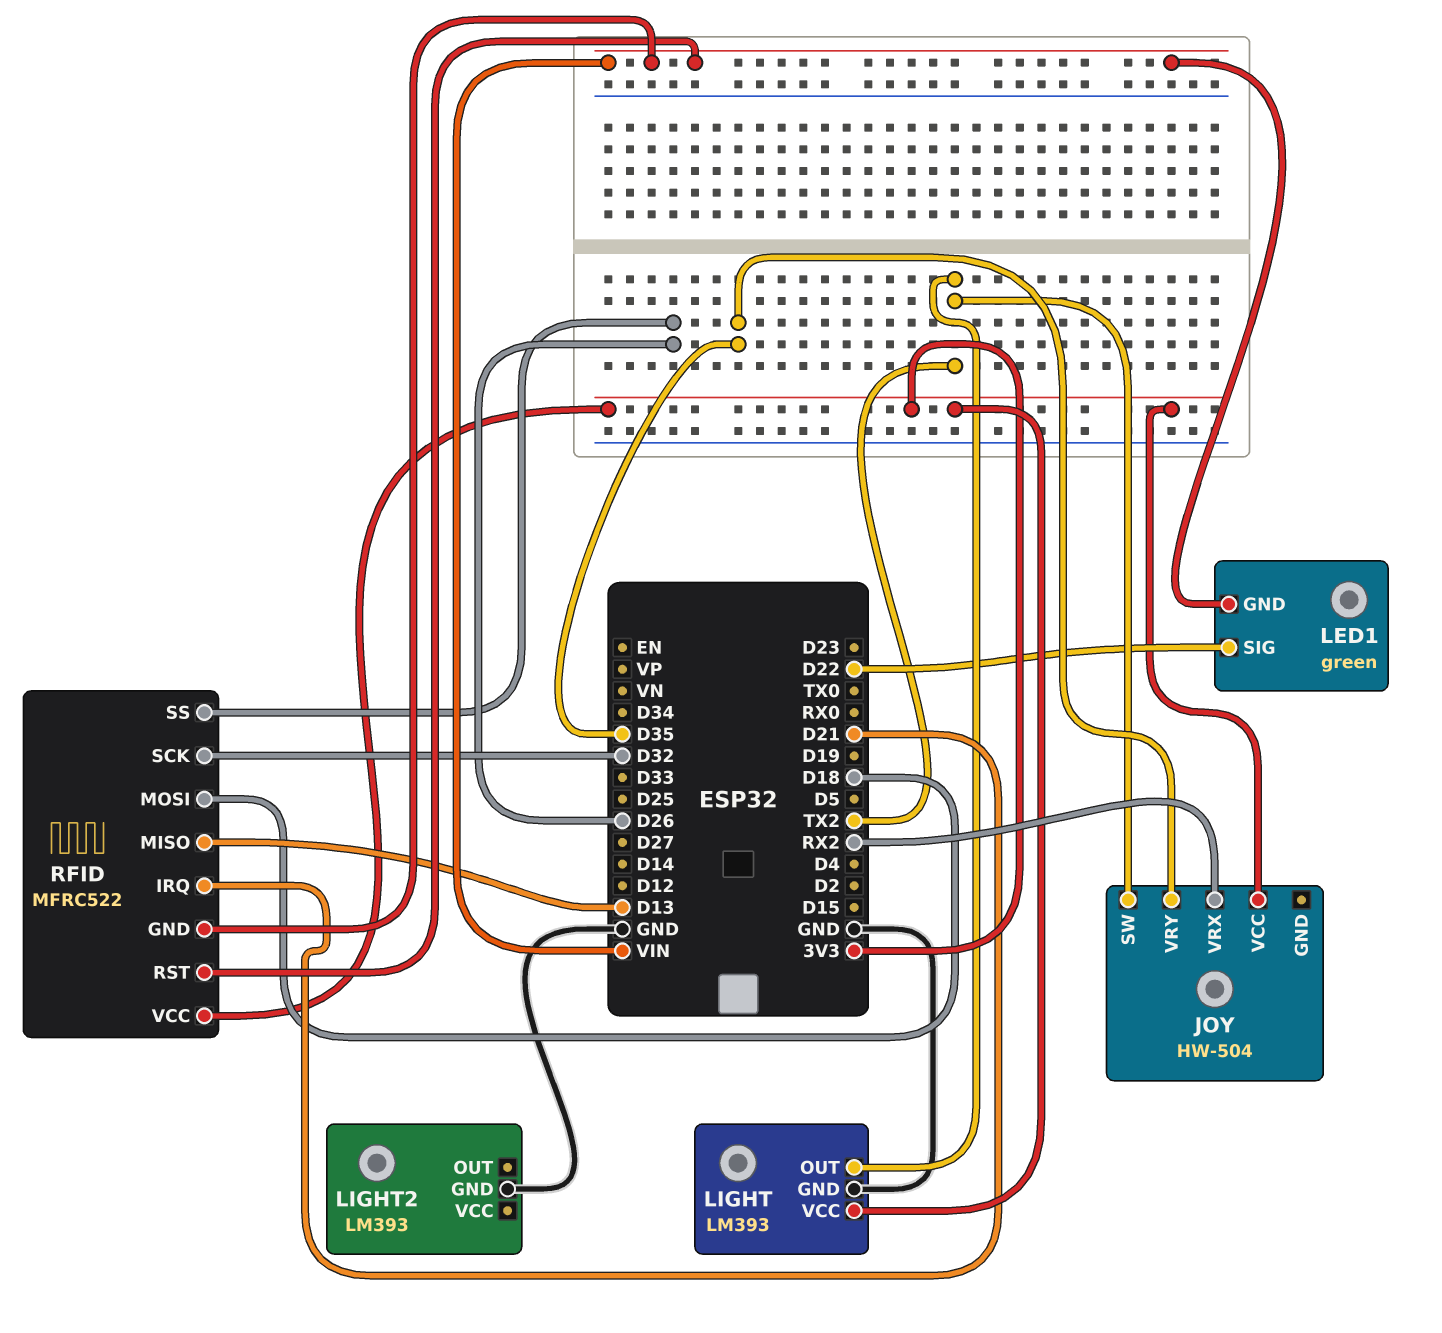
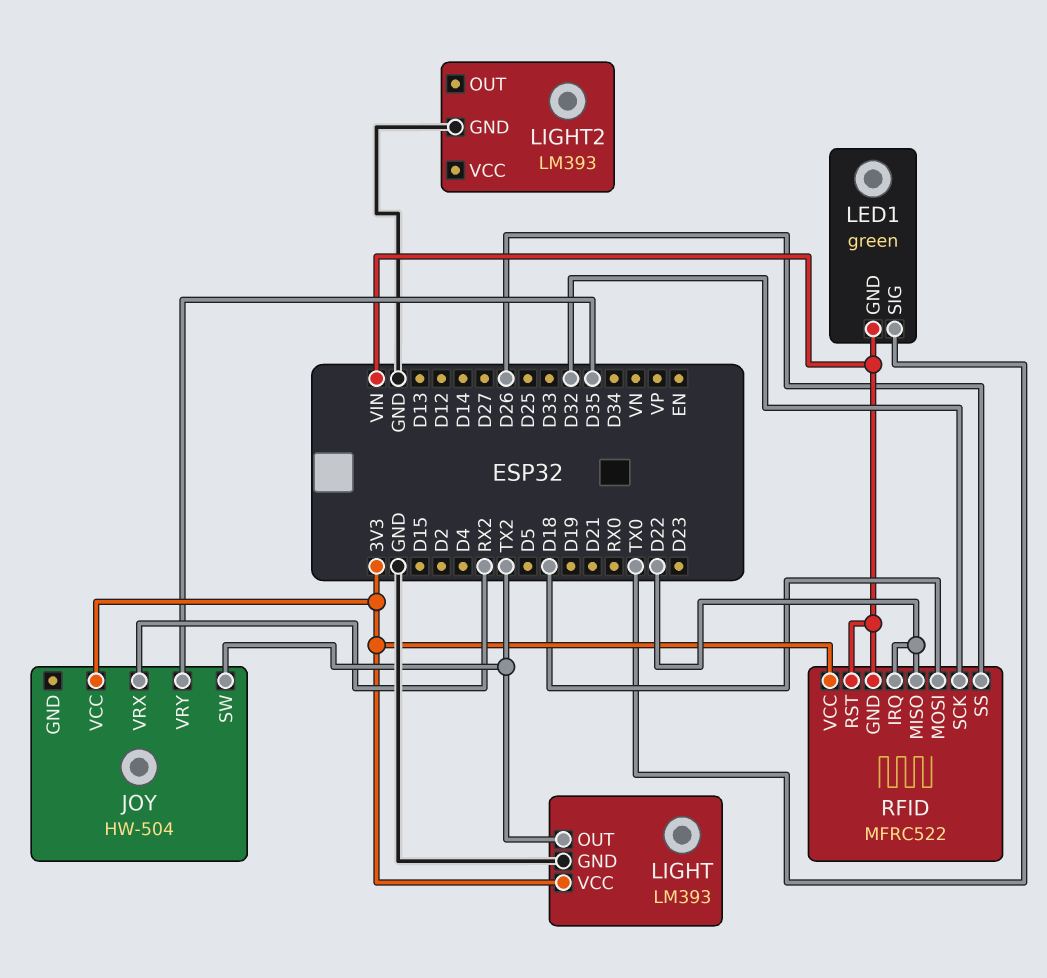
LED1 pin SIG: D22 -> TX0
RFID pin IRQ: D21 -> D22
RFID pin MISO: D13 -> D22

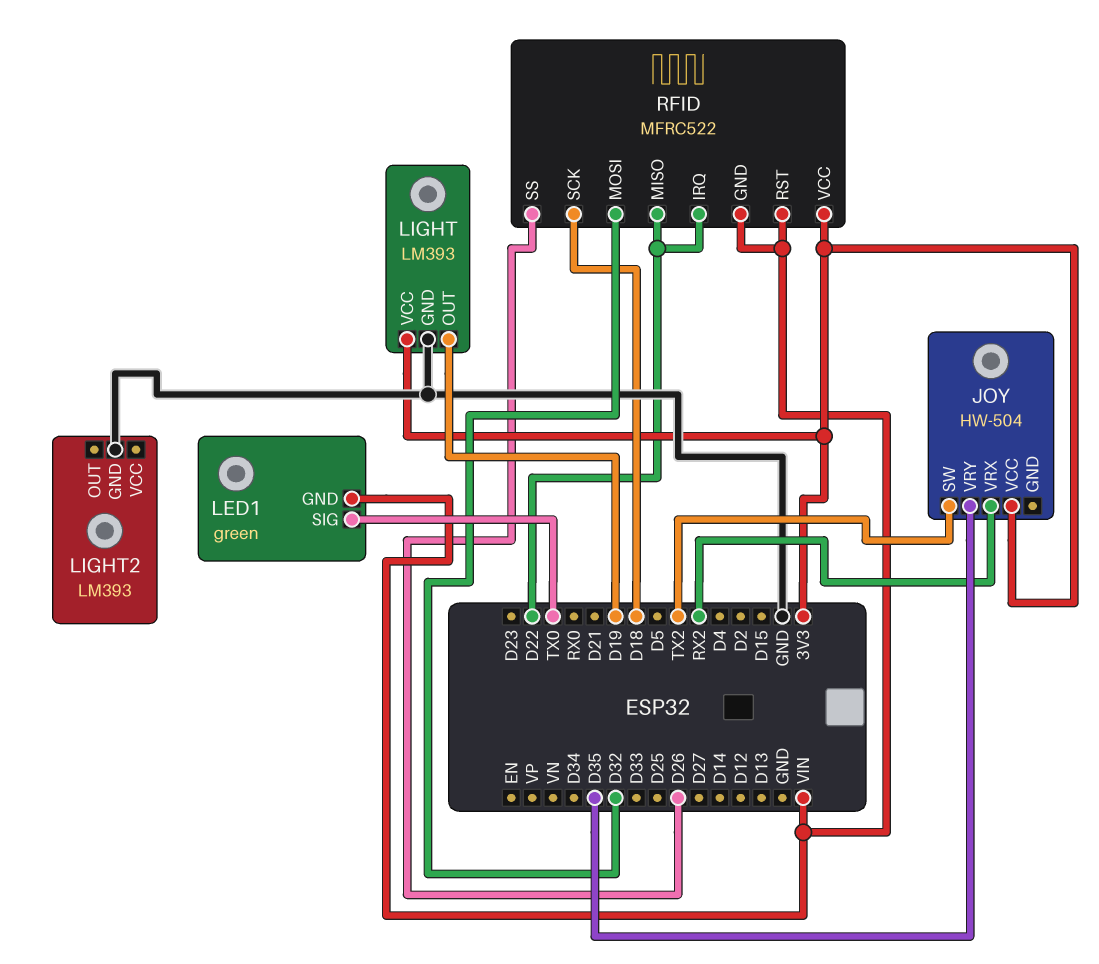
LIGHT pin OUT: TX2 -> D19
RFID pin MOSI: D18 -> D32
RFID pin SCK: D32 -> D18

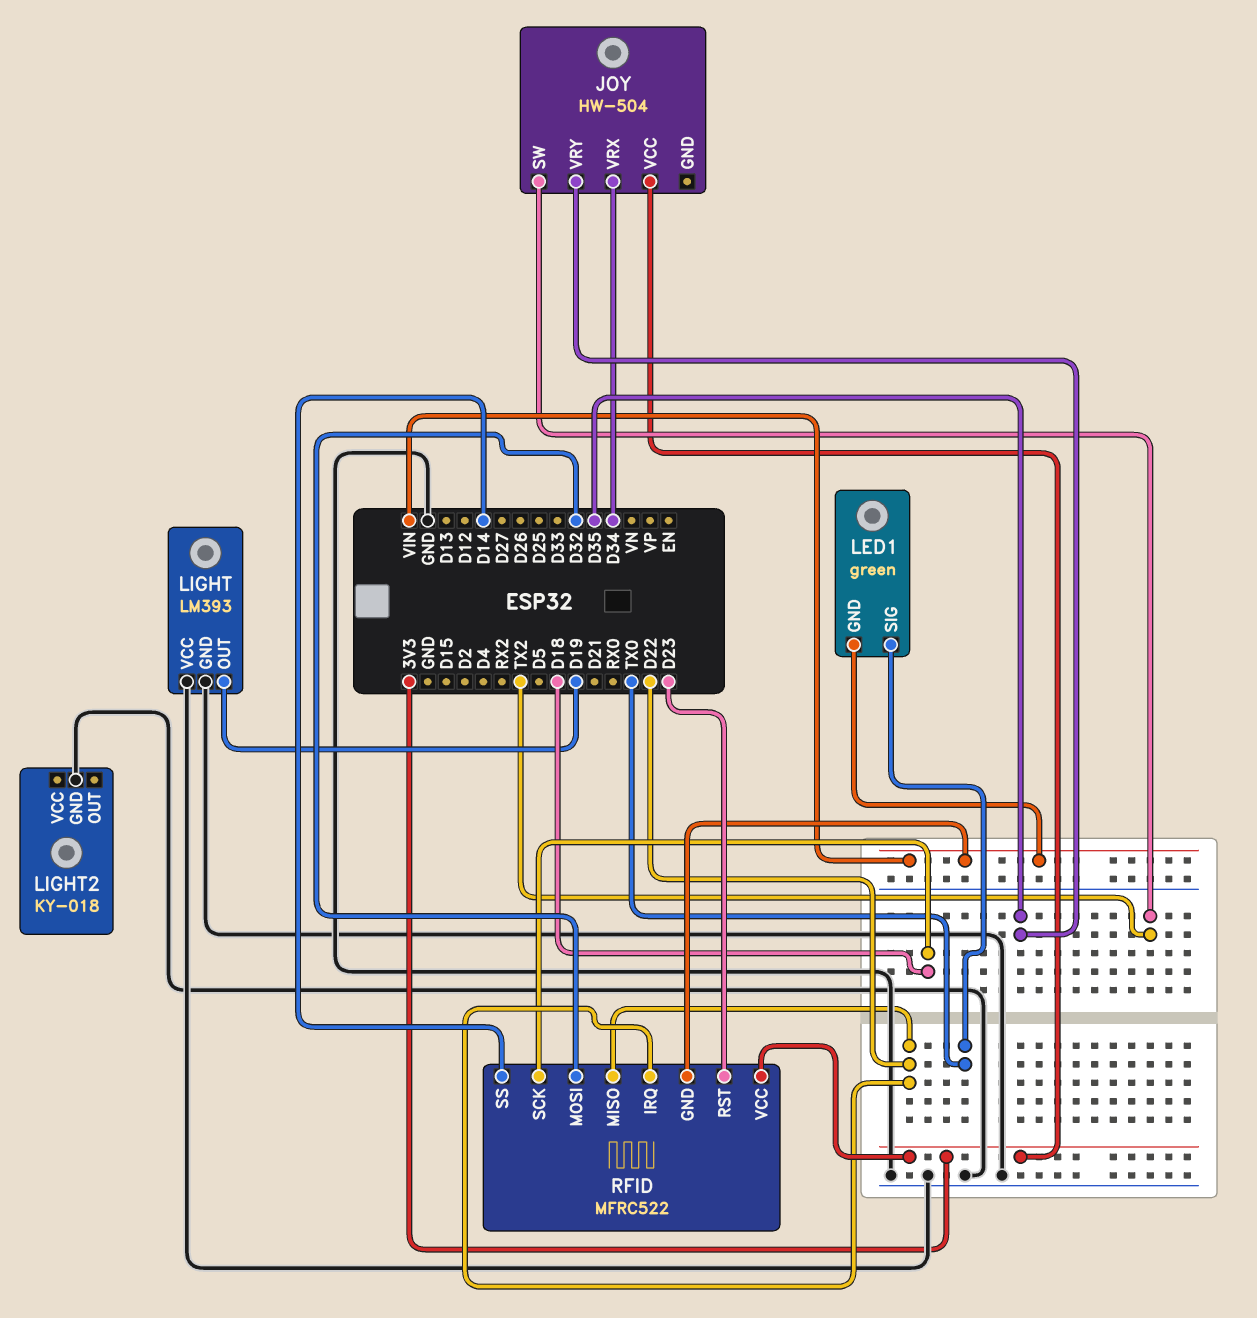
JOY pin VRX: RX2 -> D34
LIGHT pin VCC: 3V3 -> GND
LIGHT2: LM393 -> KY-018
RFID pin RST: VIN -> D23
RFID pin SS: D26 -> D14

